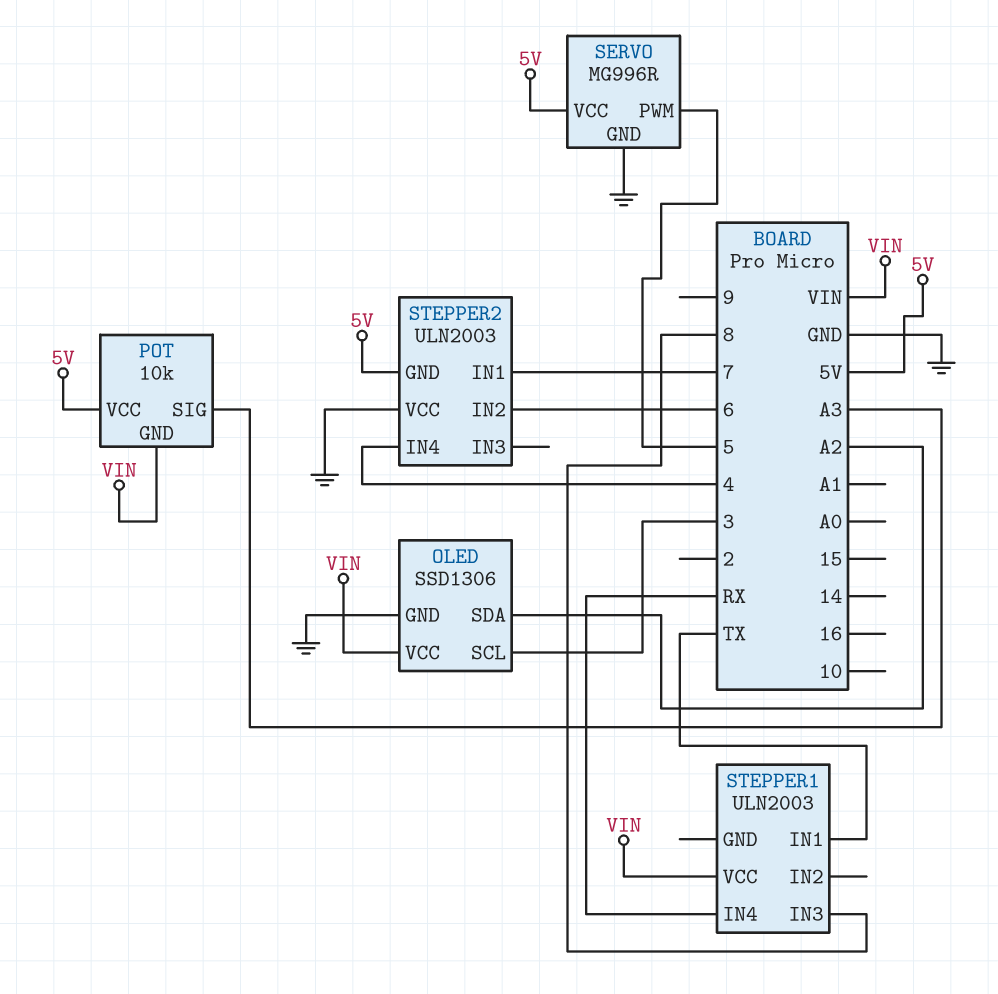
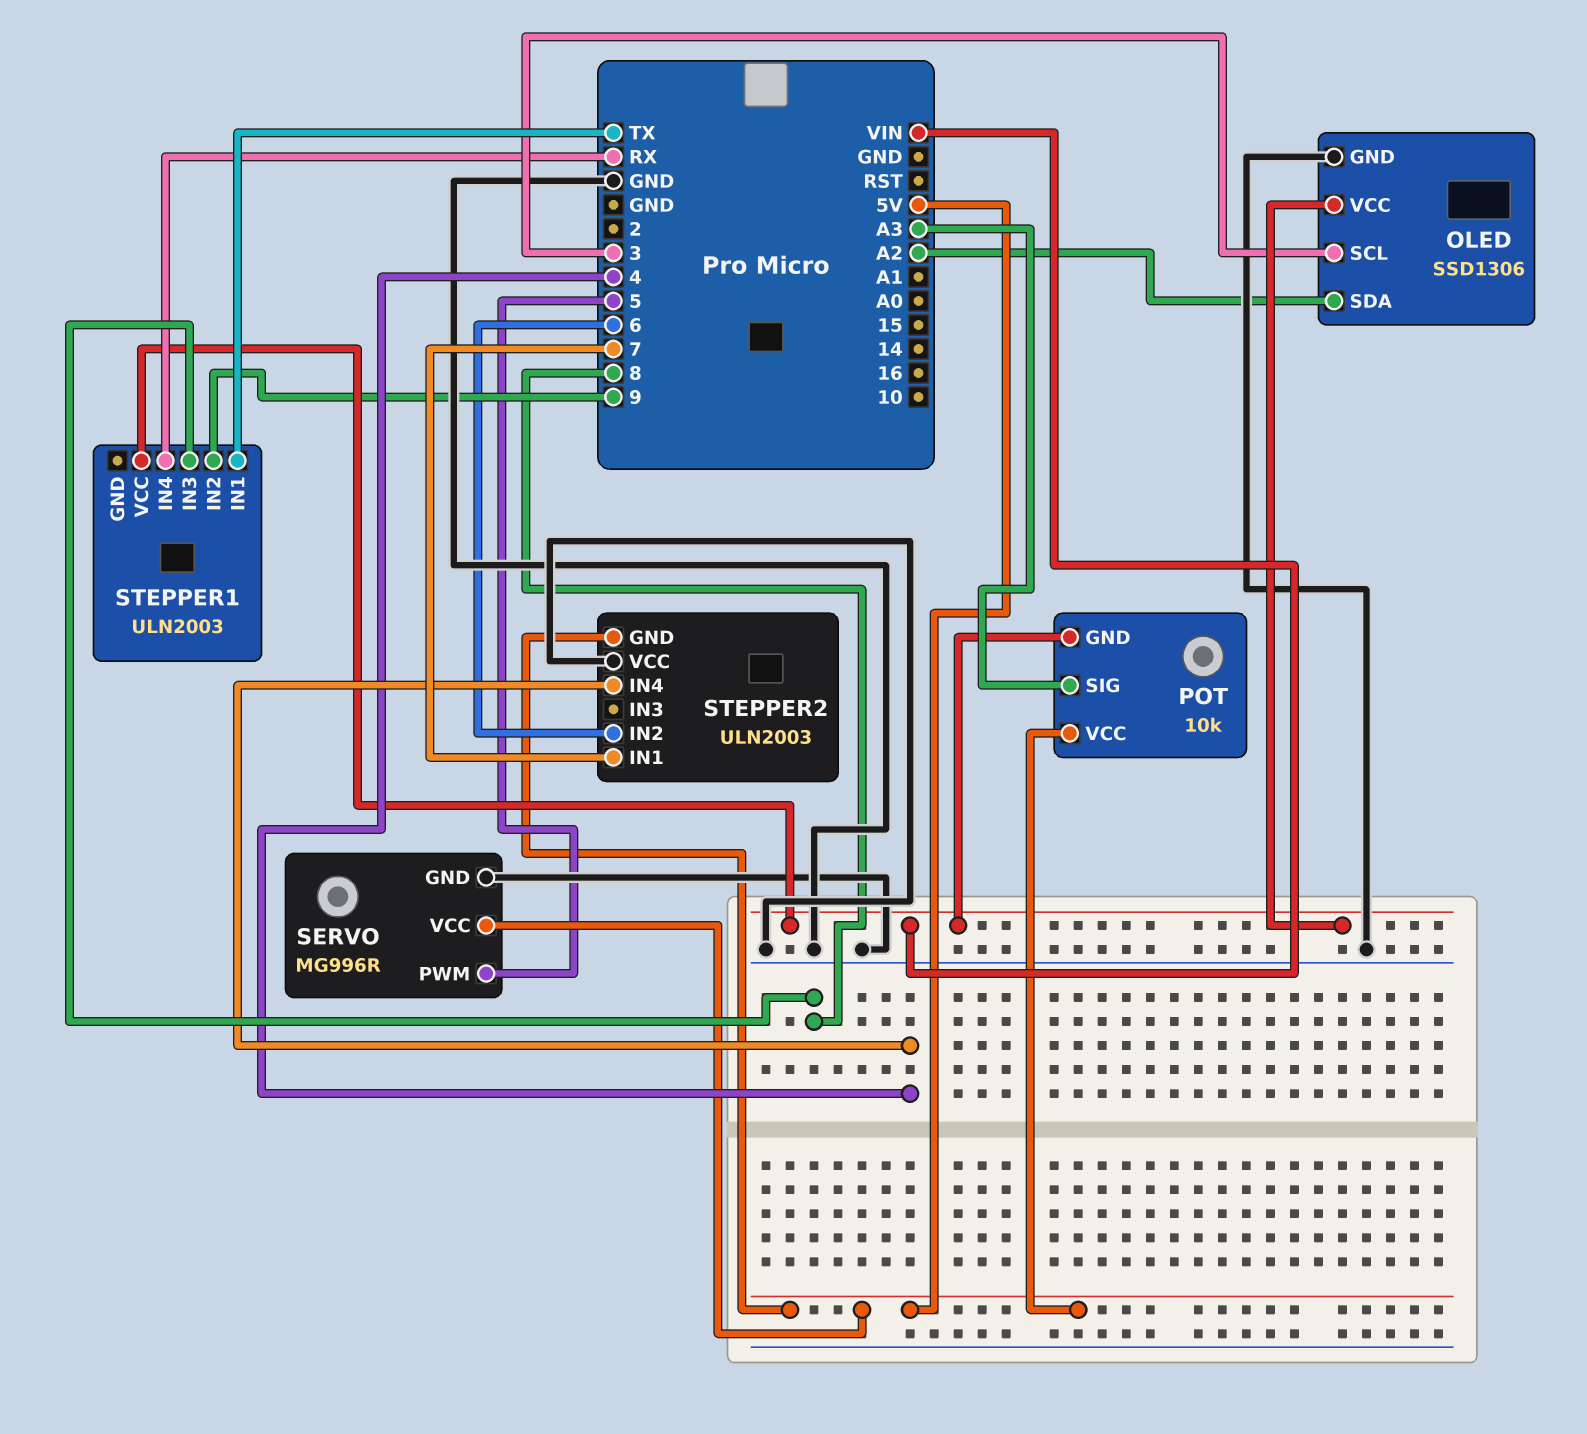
STEPPER1 pin IN2: none -> 9

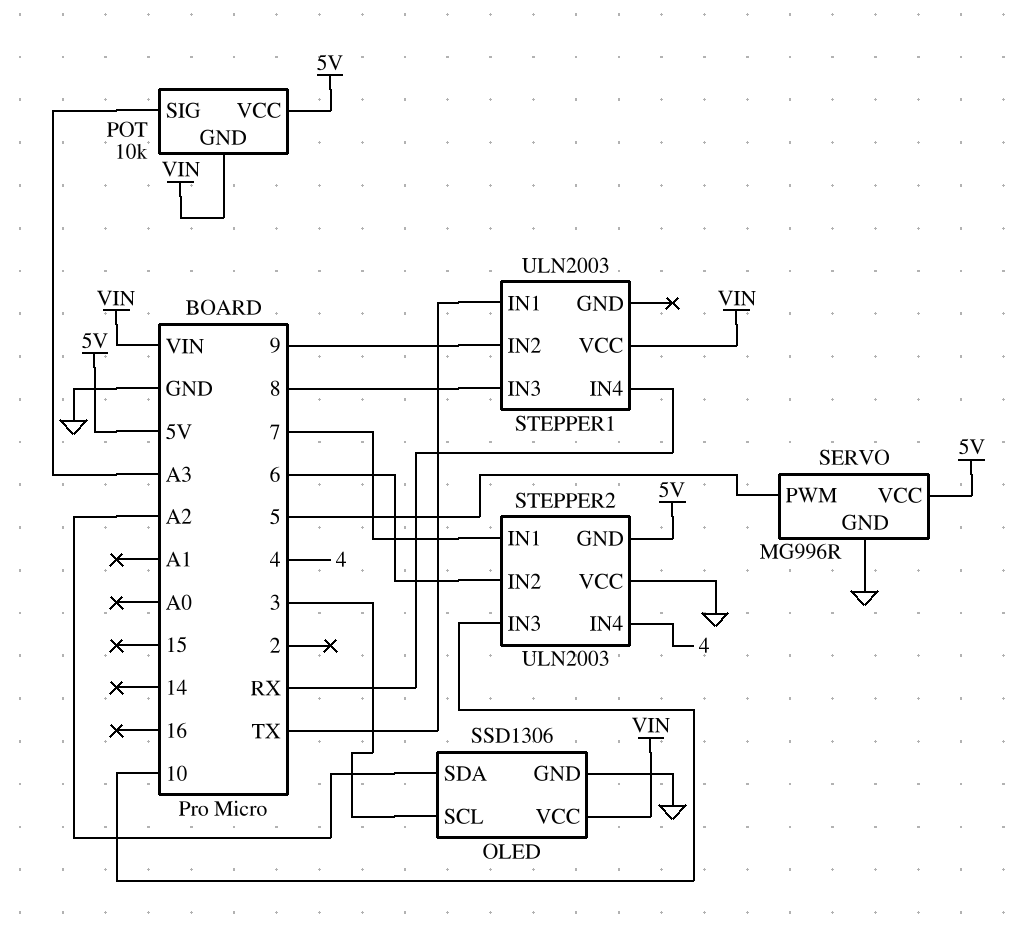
STEPPER2 pin IN3: none -> 10

